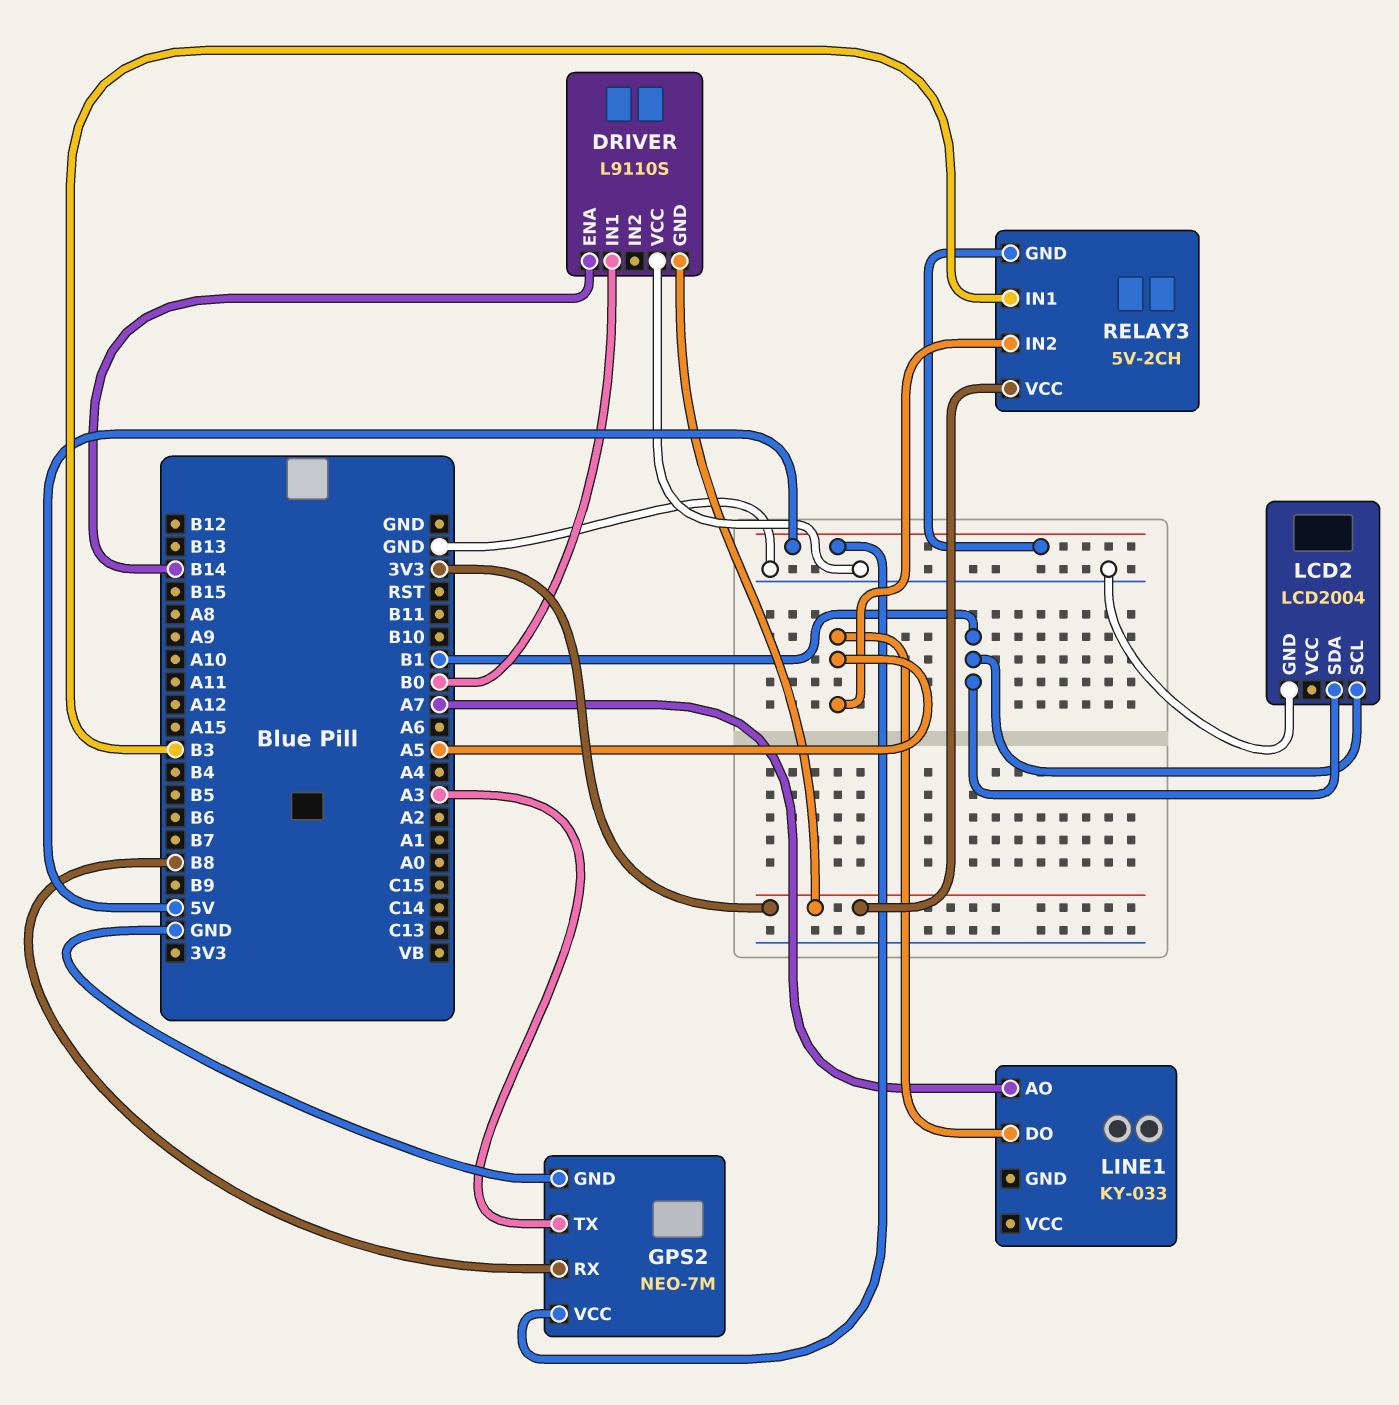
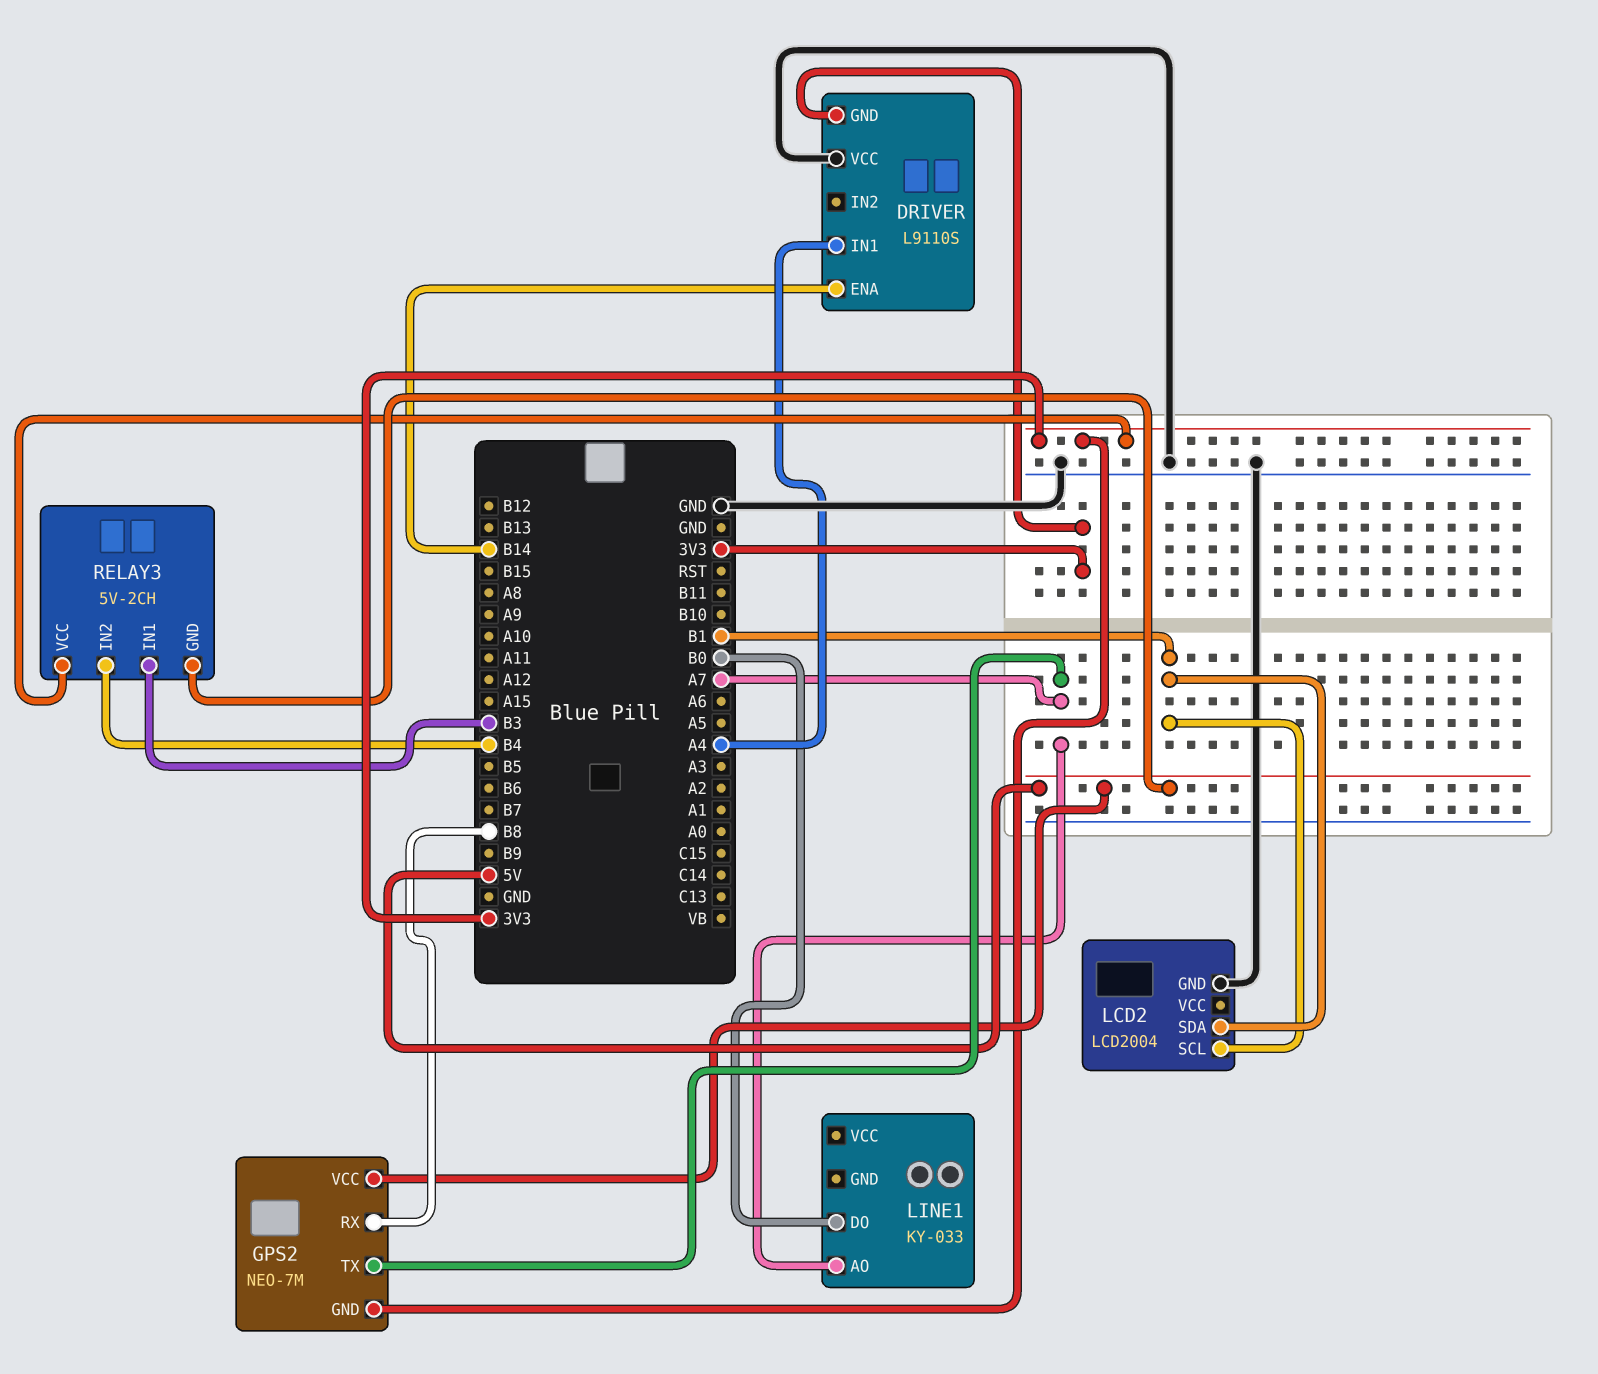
DRIVER pin IN1: B0 -> A4
GPS2 pin GND: GND -> 3V3
GPS2 pin TX: A3 -> A7
LINE1 pin DO: A5 -> B0
RELAY3 pin IN2: A5 -> B4

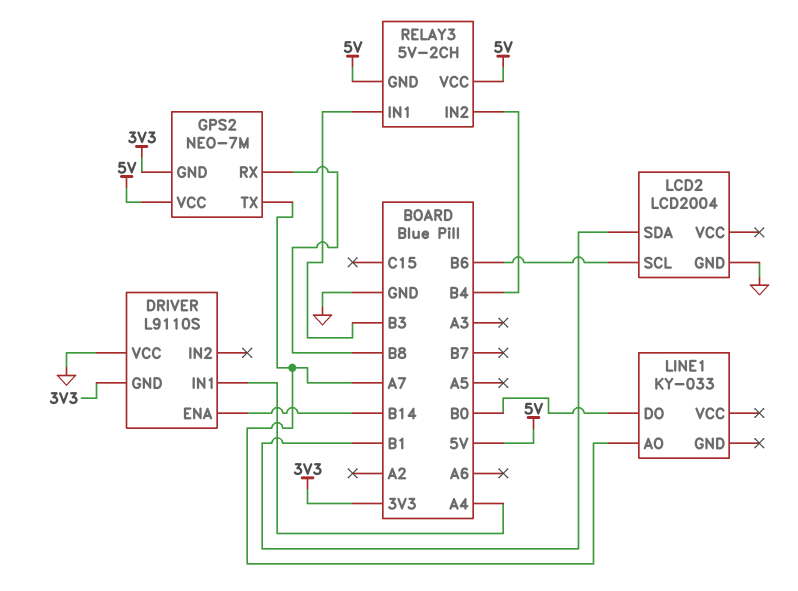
LCD2 pin SCL: B1 -> B6
RELAY3 pin VCC: 3V3 -> 5V

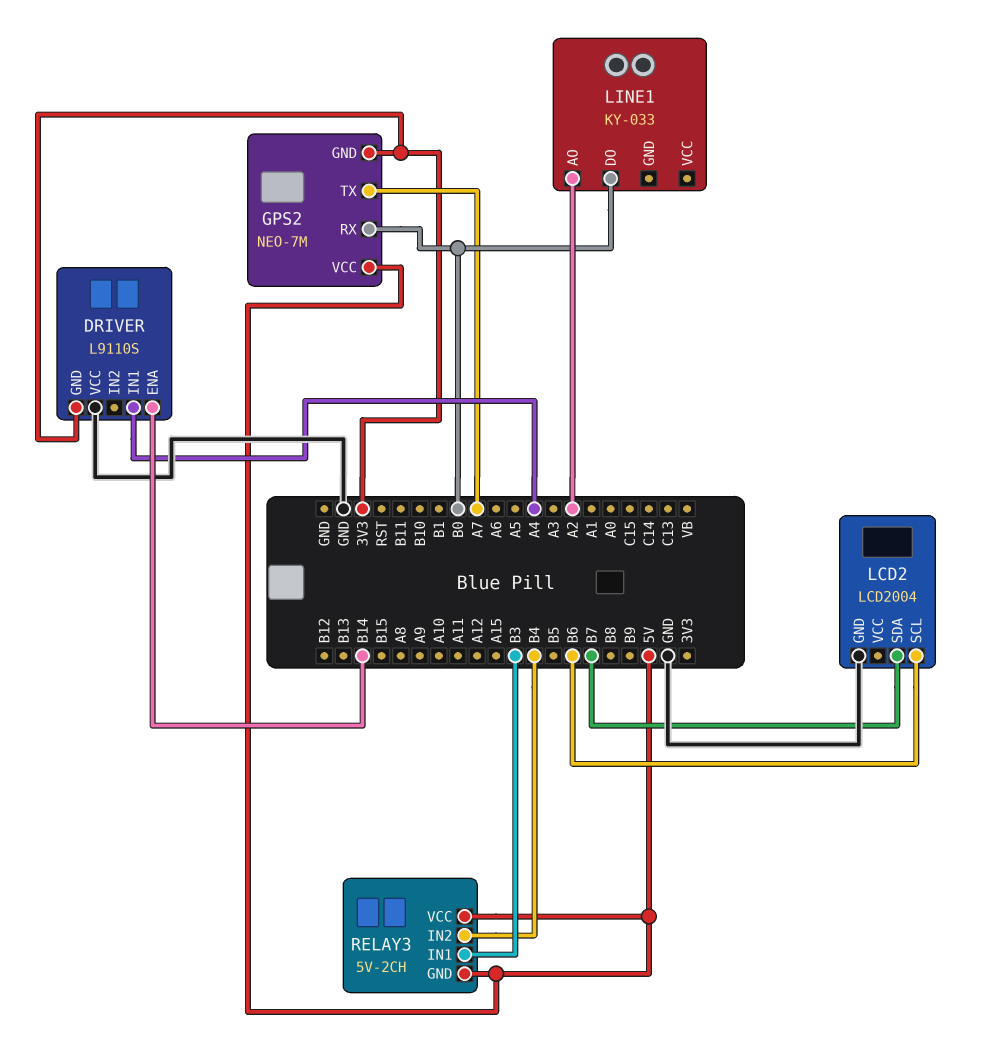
GPS2 pin RX: B8 -> B0
LCD2 pin SDA: B1 -> B7
LINE1 pin AO: A7 -> A2

